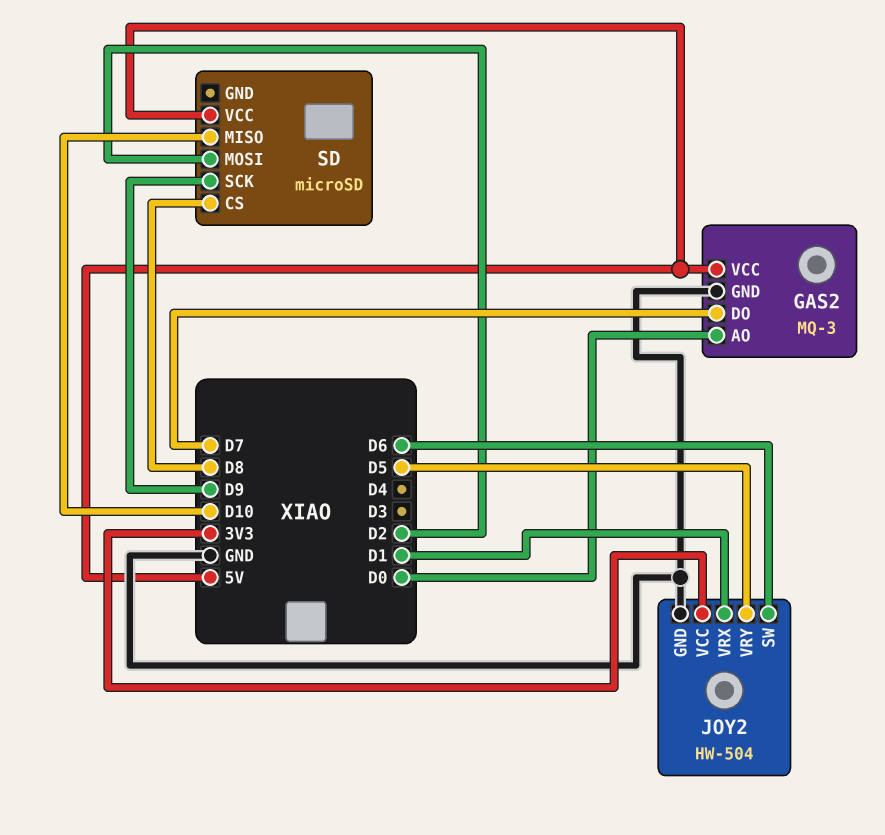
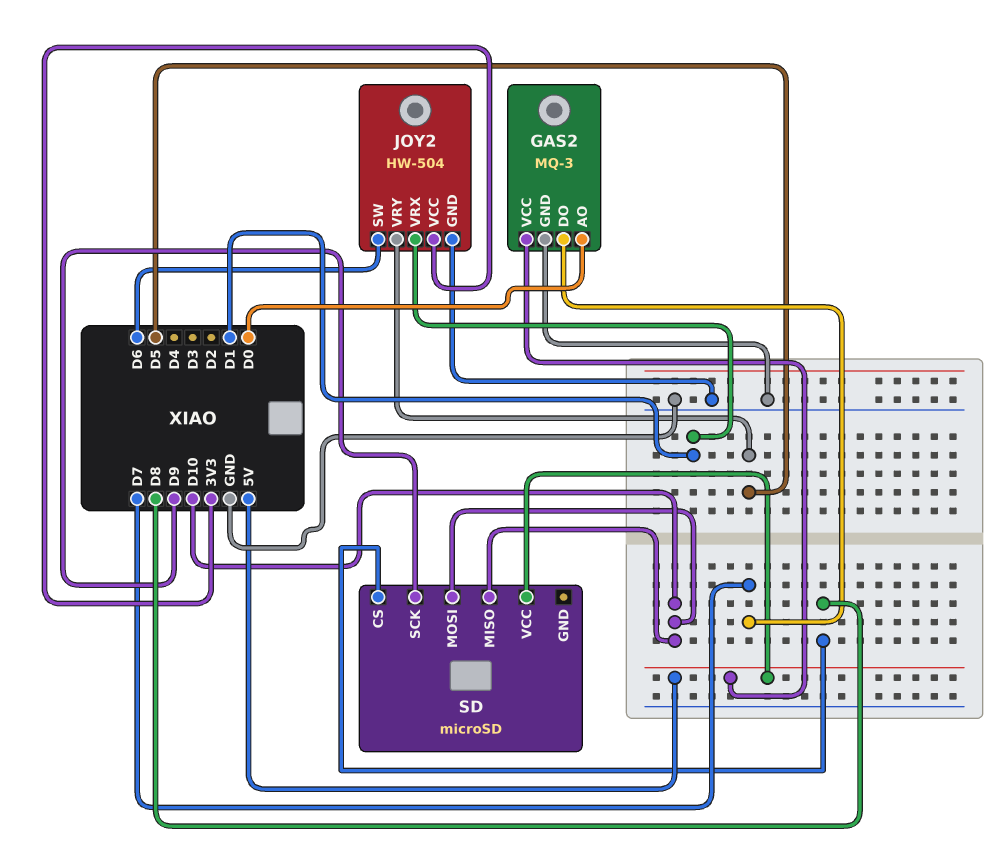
SD pin MOSI: D2 -> D10

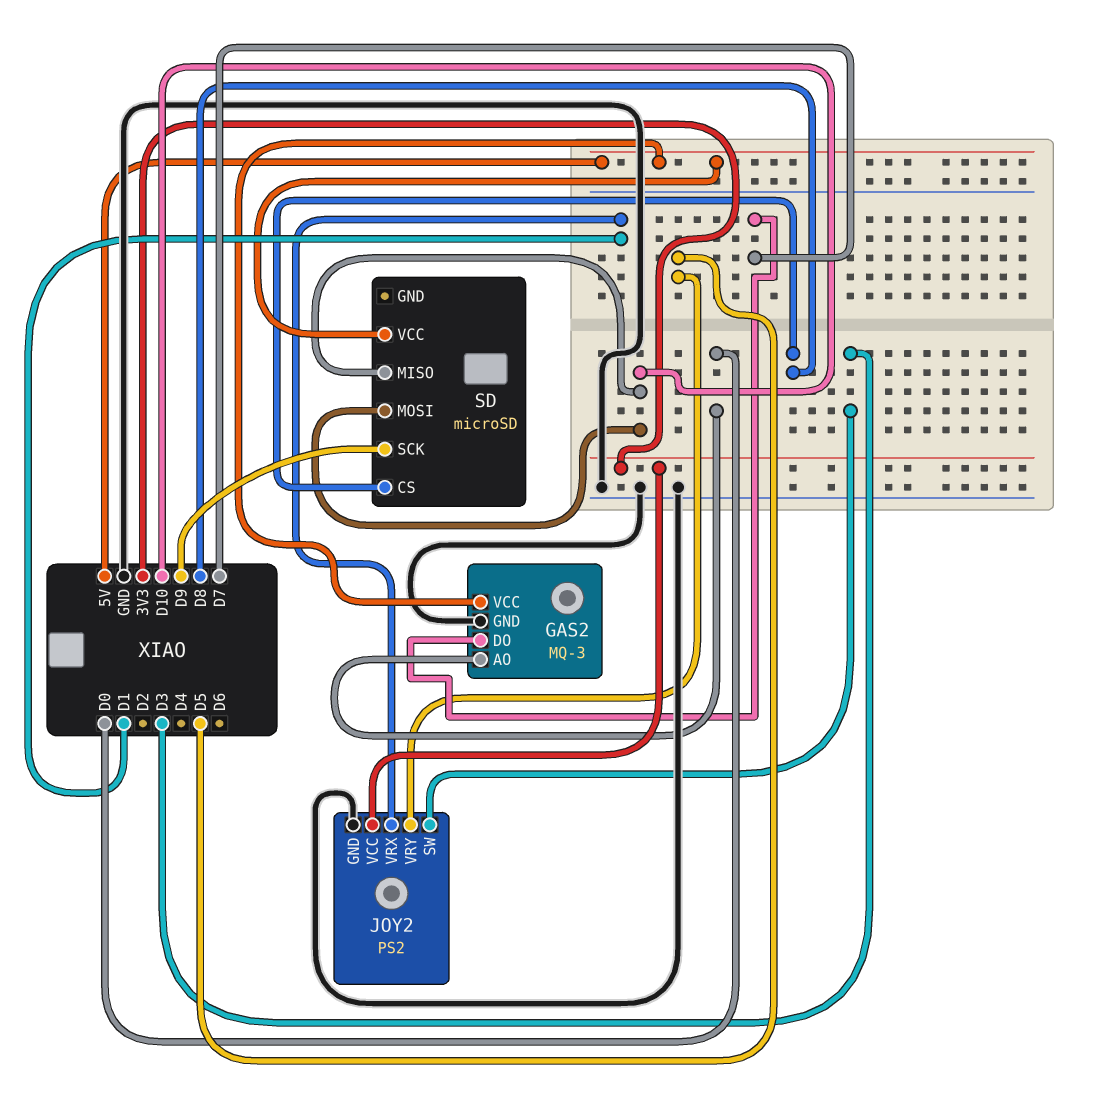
JOY2: HW-504 -> PS2
JOY2 pin SW: D6 -> D3

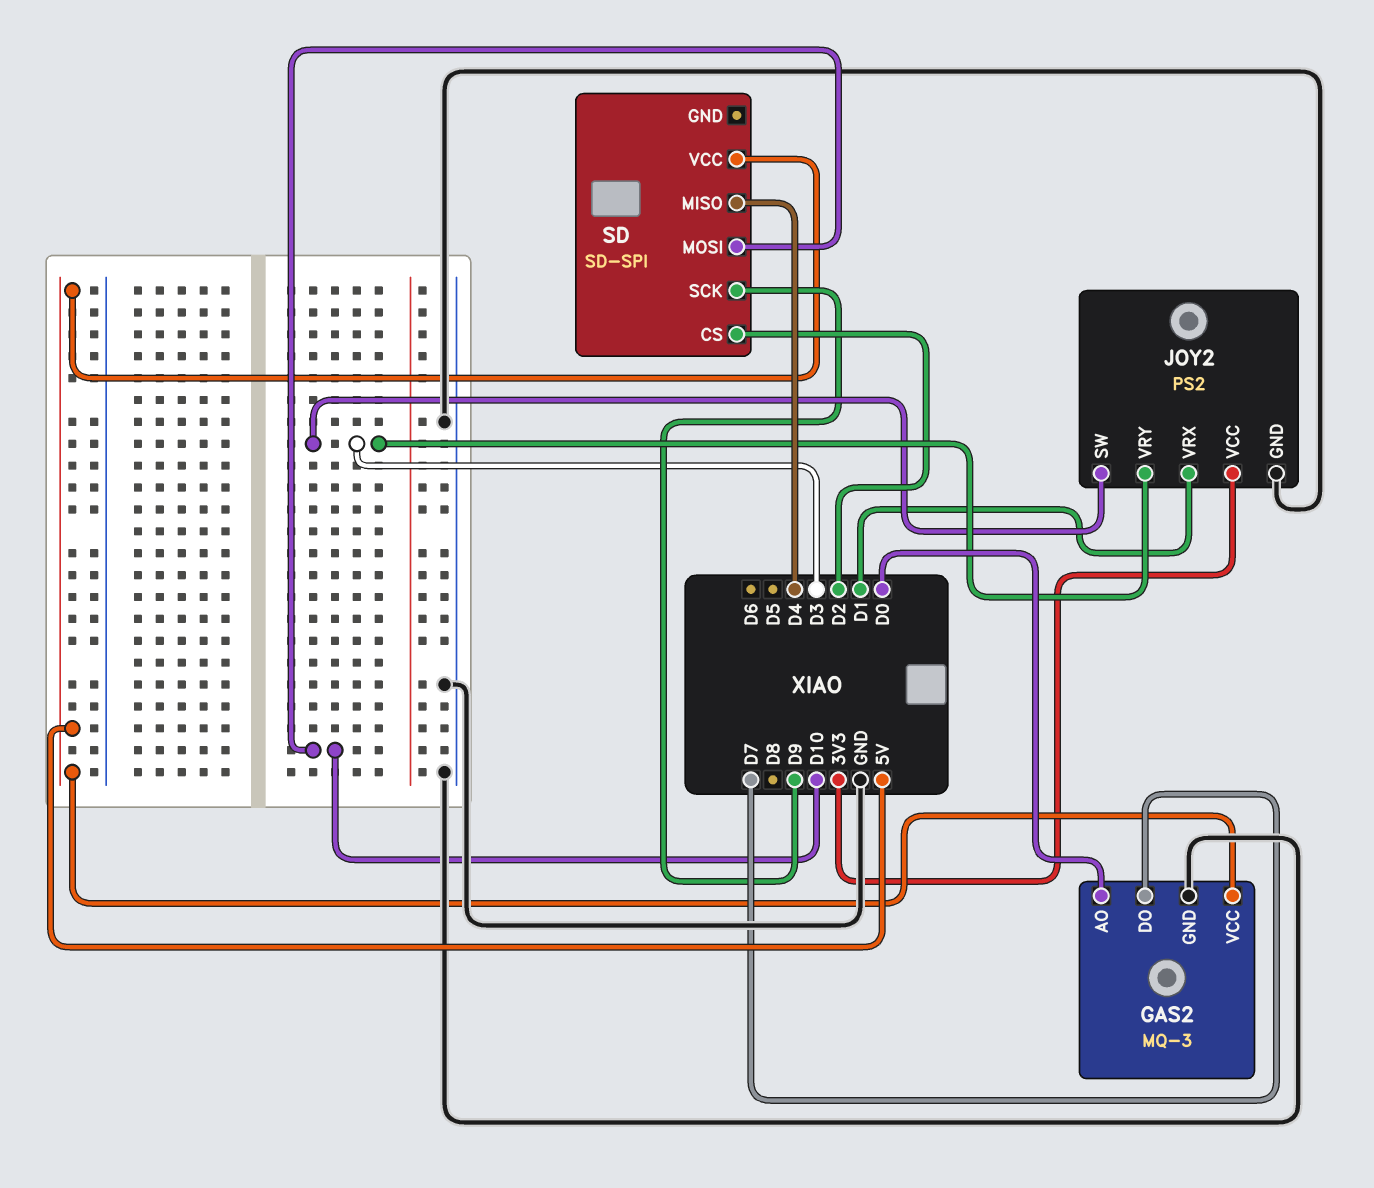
JOY2 pin VRY: D5 -> D3
SD: microSD -> SD-SPI
SD pin CS: D8 -> D2
SD pin MISO: D10 -> D4

